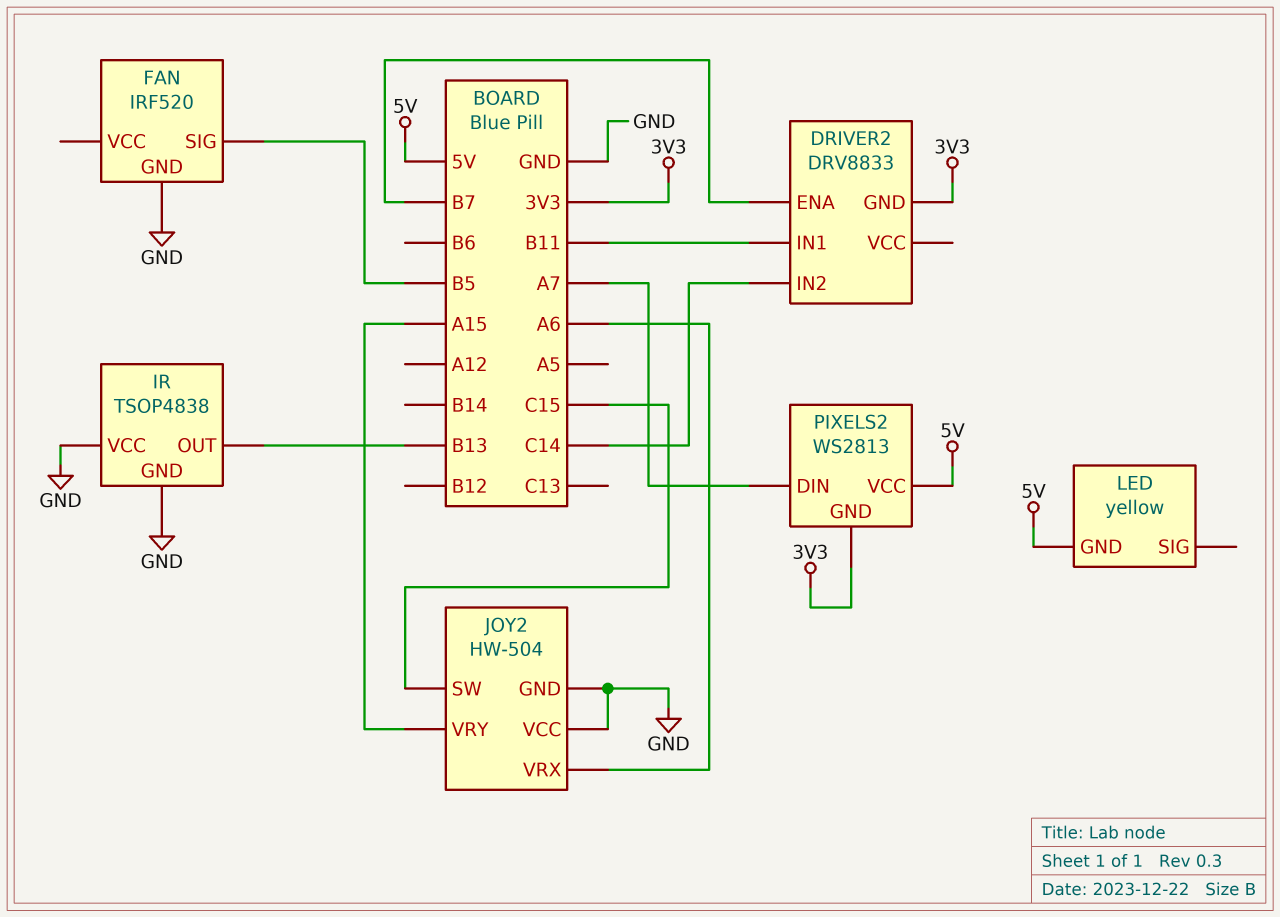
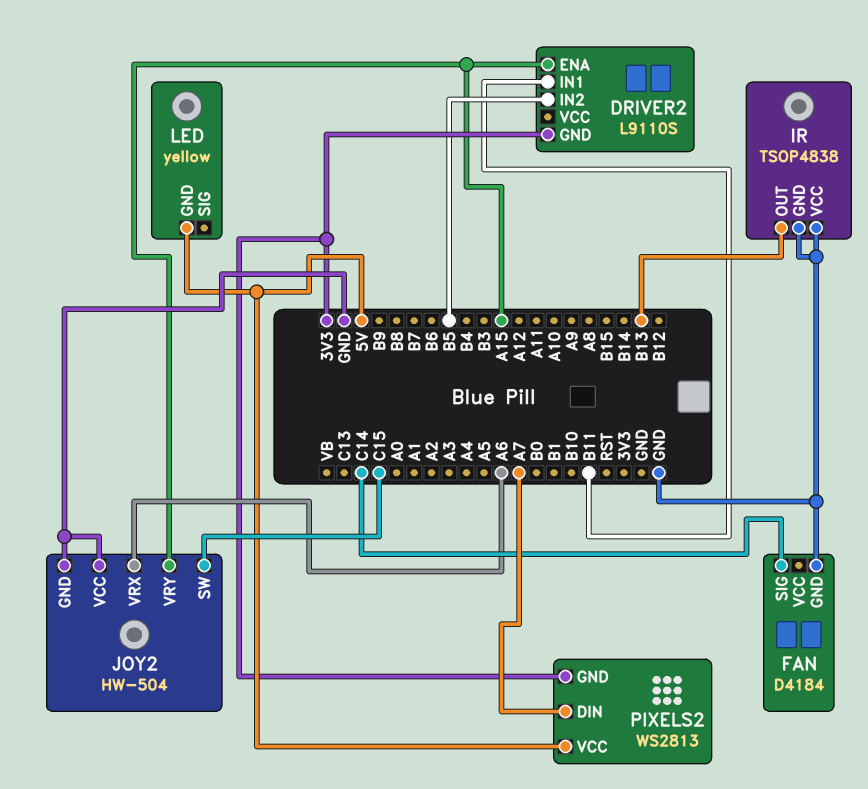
DRIVER2: DRV8833 -> L9110S
DRIVER2 pin ENA: B7 -> A15
DRIVER2 pin IN2: C14 -> B5
FAN: IRF520 -> D4184
FAN pin SIG: B5 -> C14

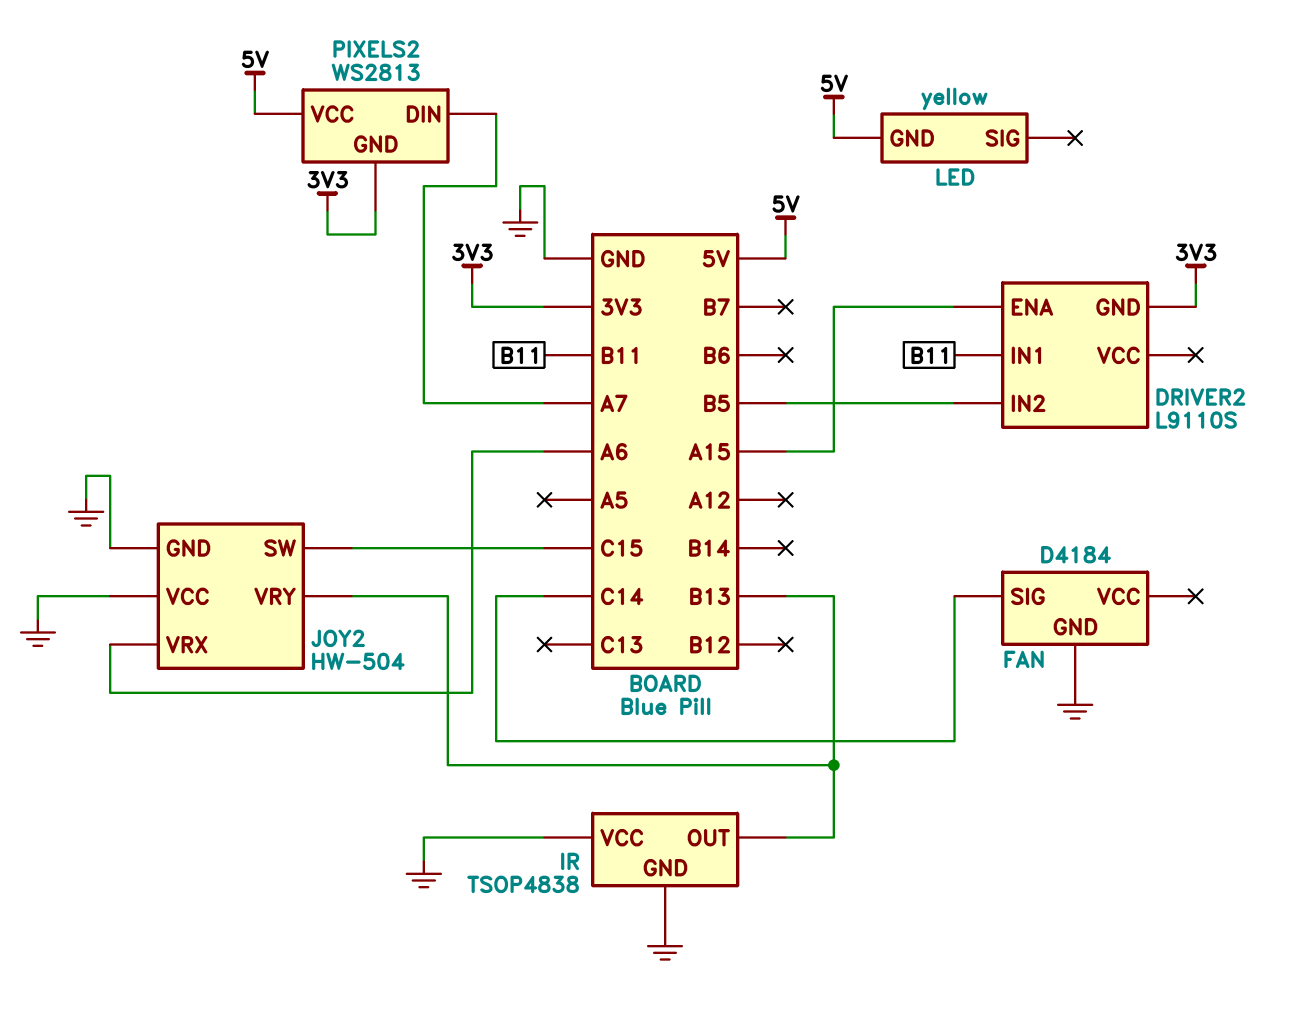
JOY2 pin VRY: A15 -> B13

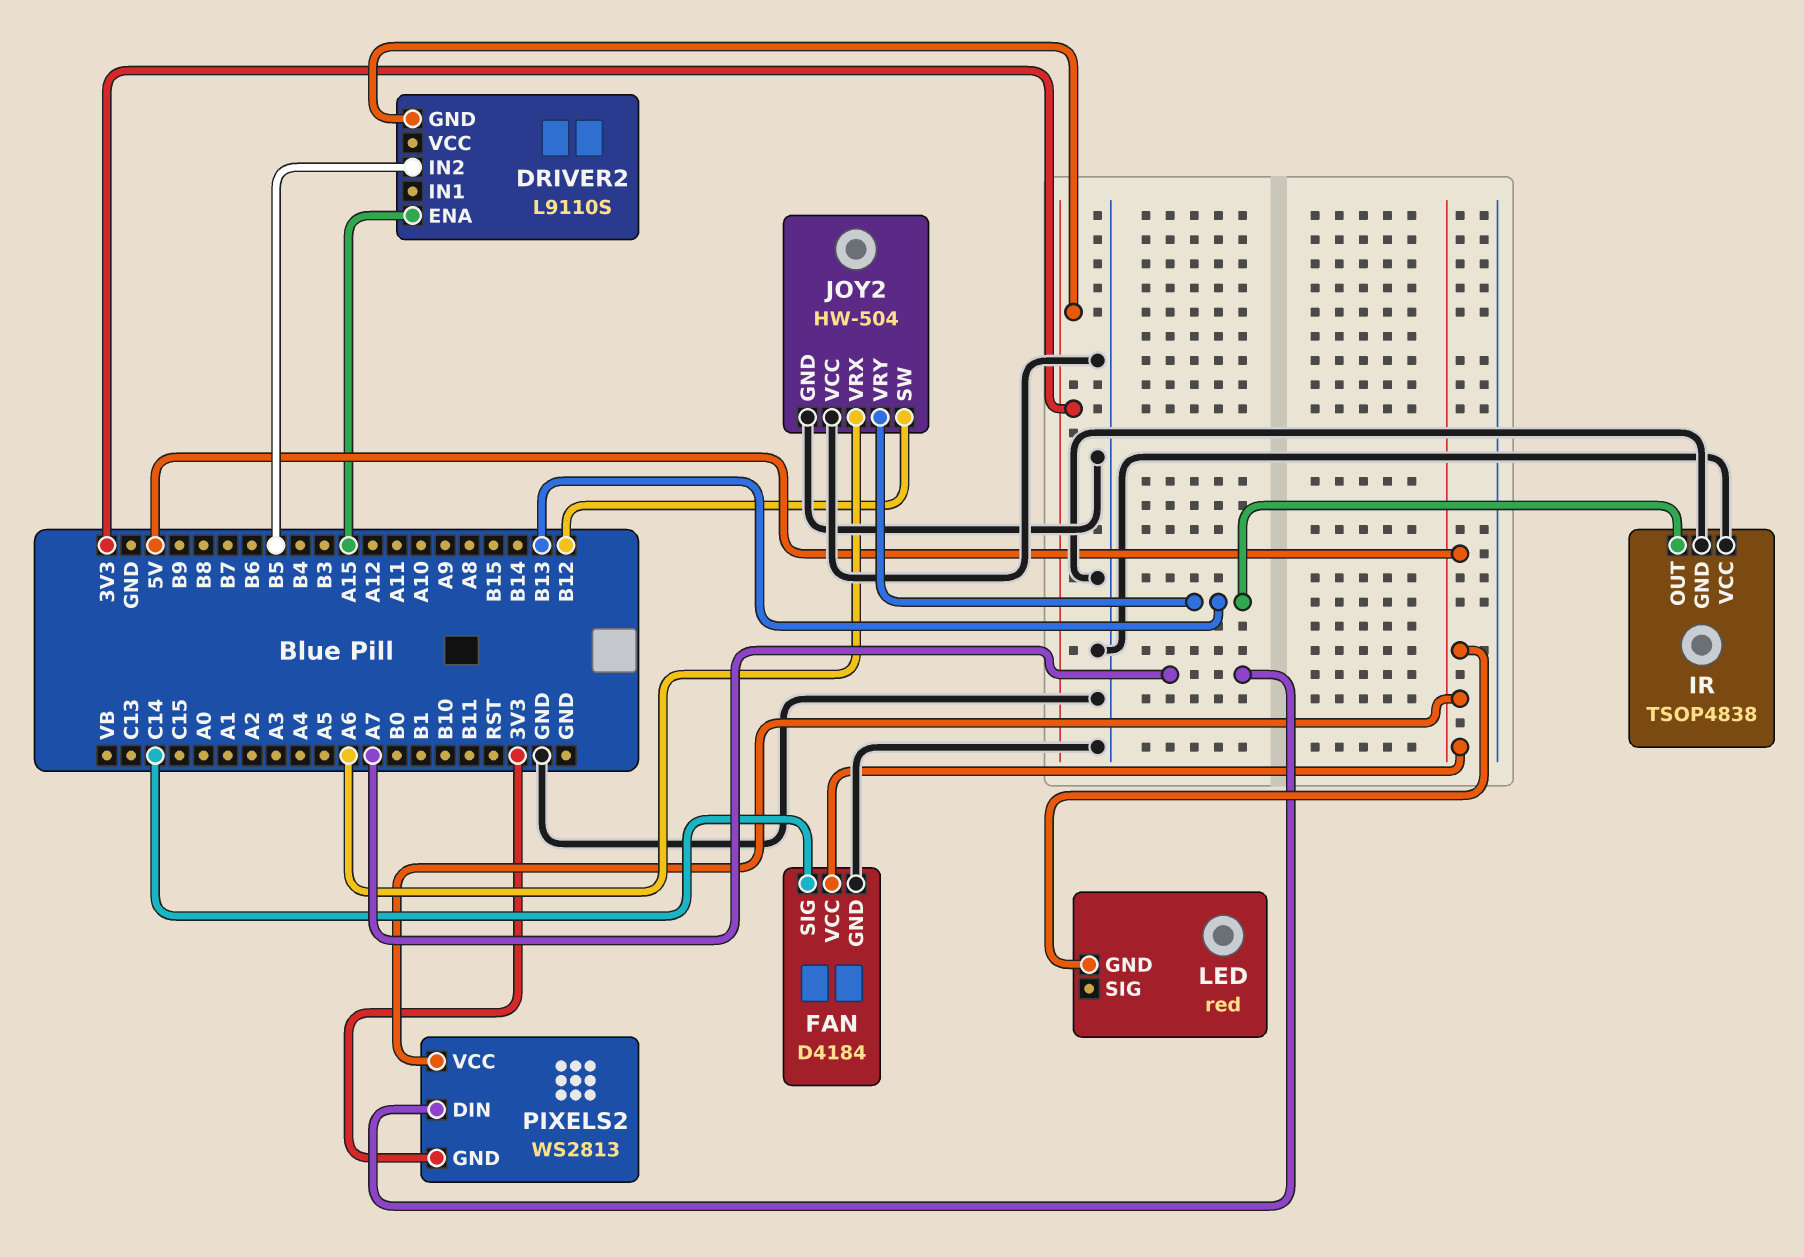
DRIVER2 pin IN1: B11 -> none
FAN pin VCC: none -> 5V
JOY2 pin SW: C15 -> B12
LED: yellow -> red

